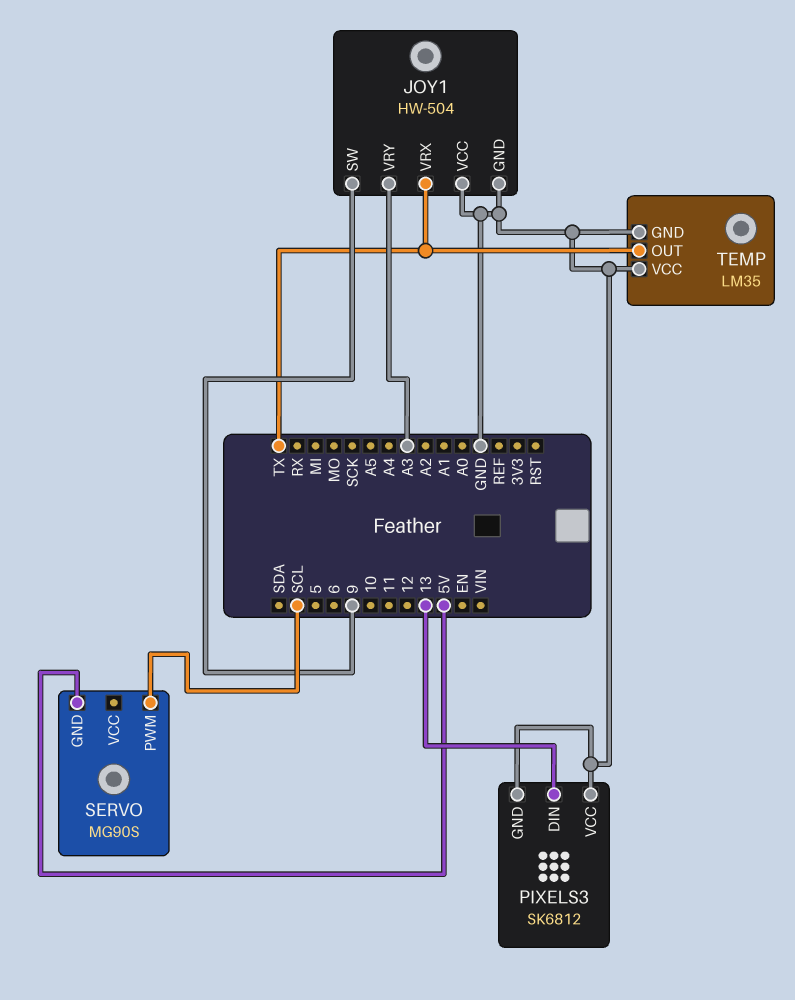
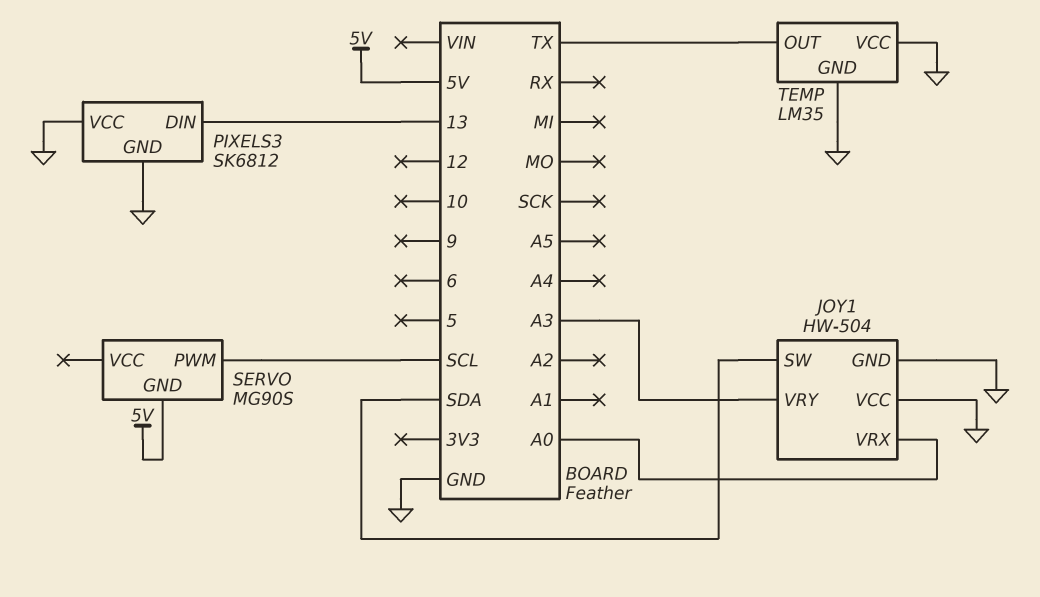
JOY1 pin SW: 9 -> SDA
JOY1 pin VRX: TX -> A0

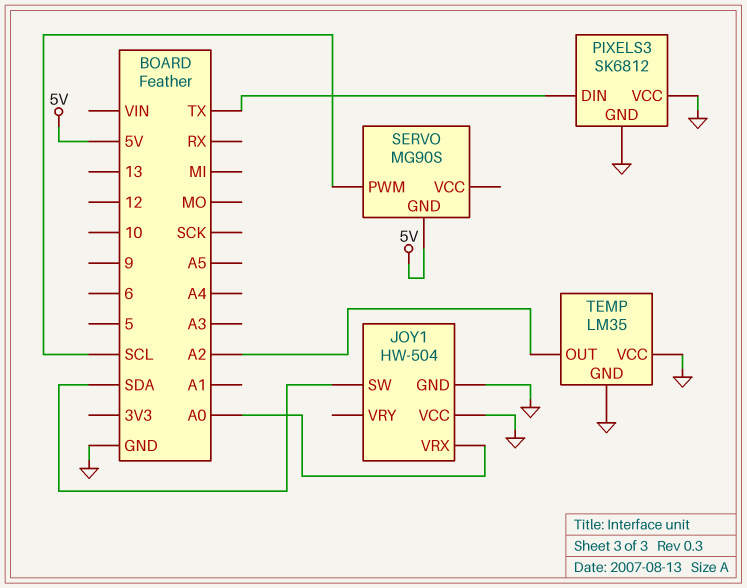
JOY1 pin VRY: A3 -> none
PIXELS3 pin DIN: 13 -> TX
TEMP pin OUT: TX -> A2

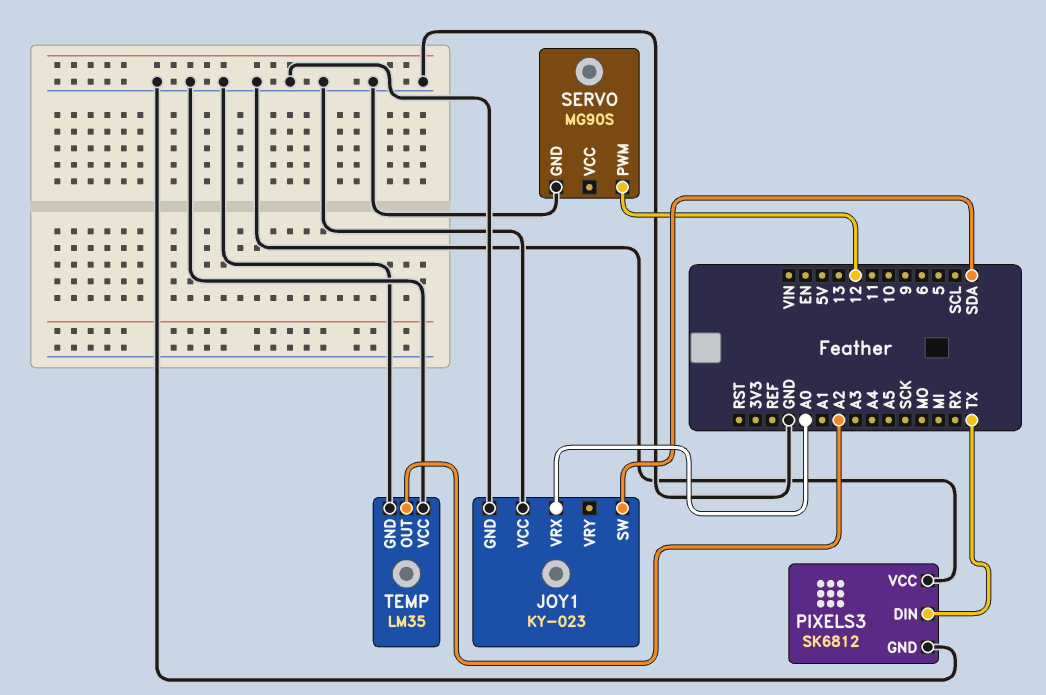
JOY1: HW-504 -> KY-023
SERVO pin GND: 5V -> GND
SERVO pin PWM: SCL -> 12

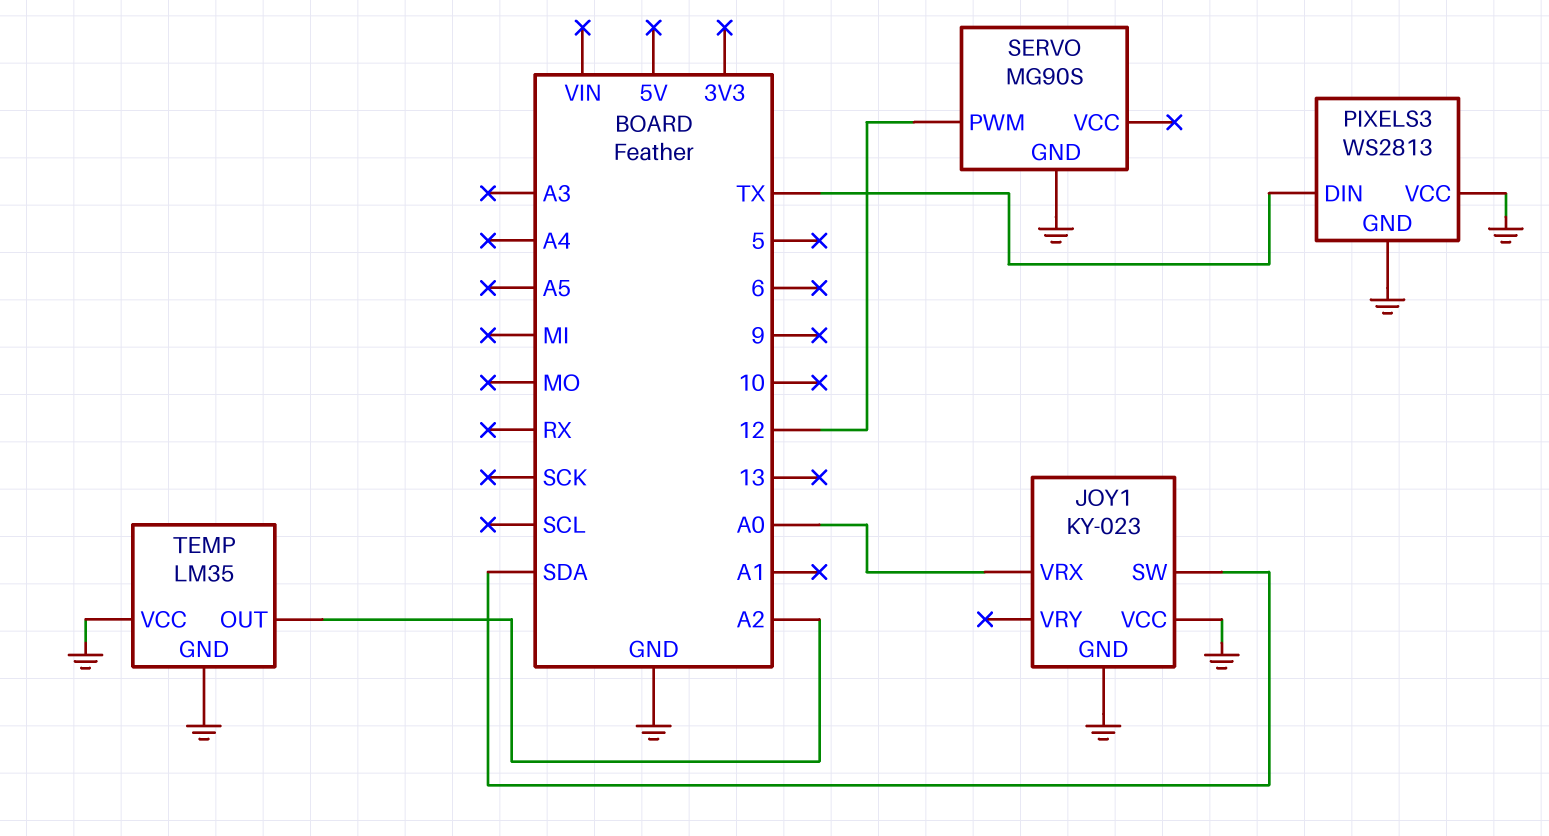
PIXELS3: SK6812 -> WS2813

